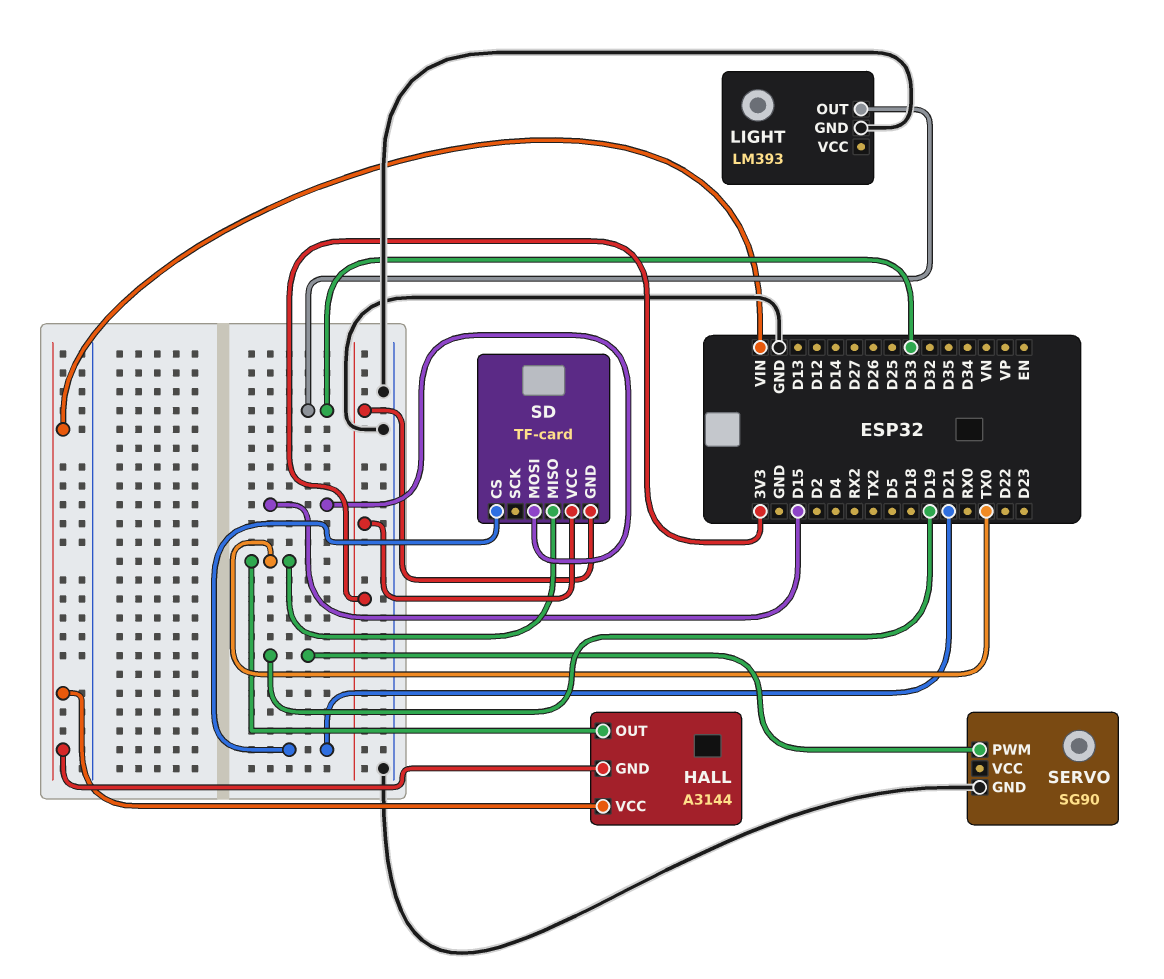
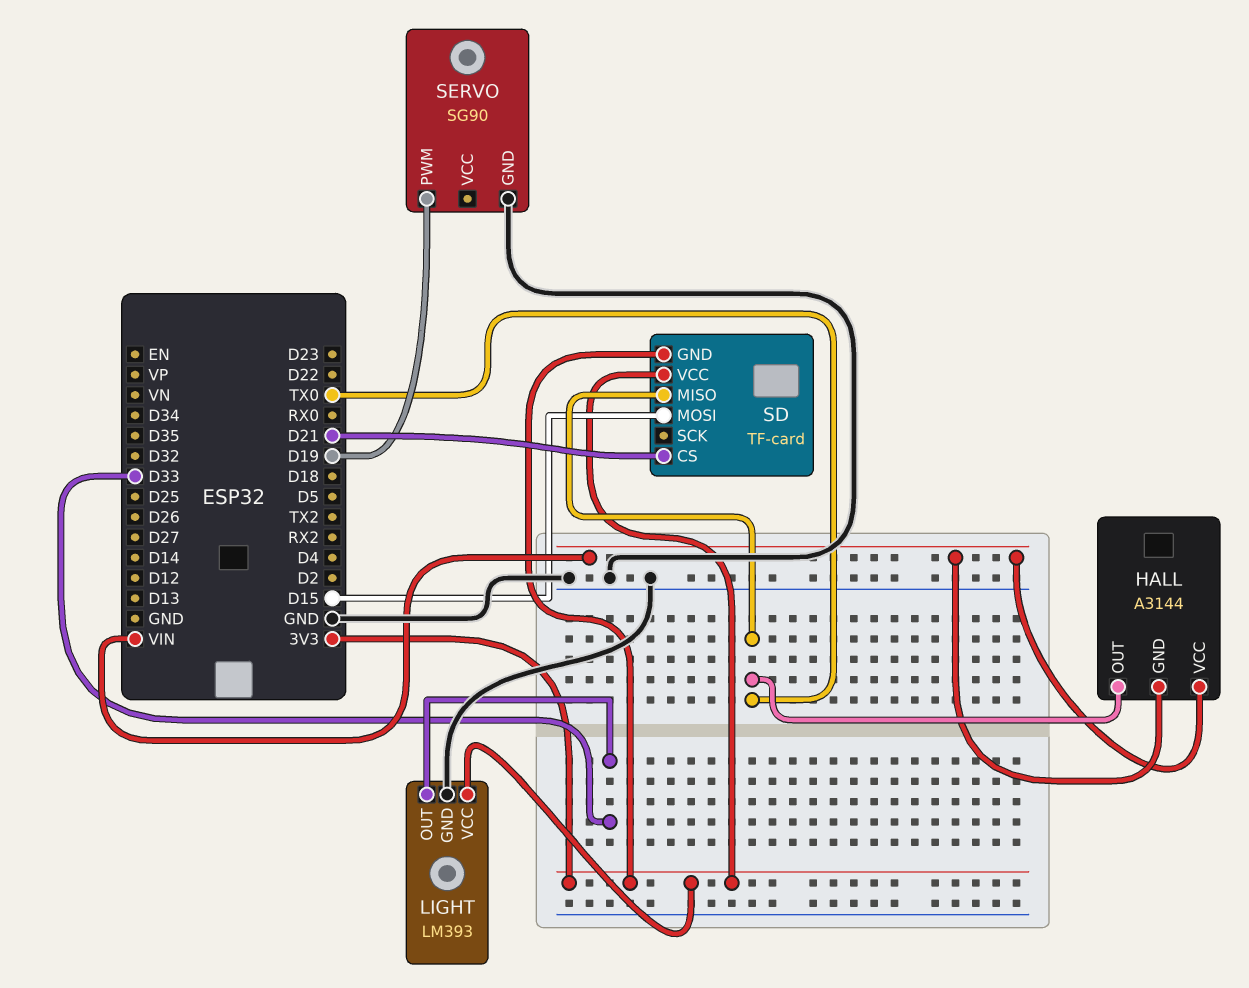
LIGHT pin VCC: none -> 3V3

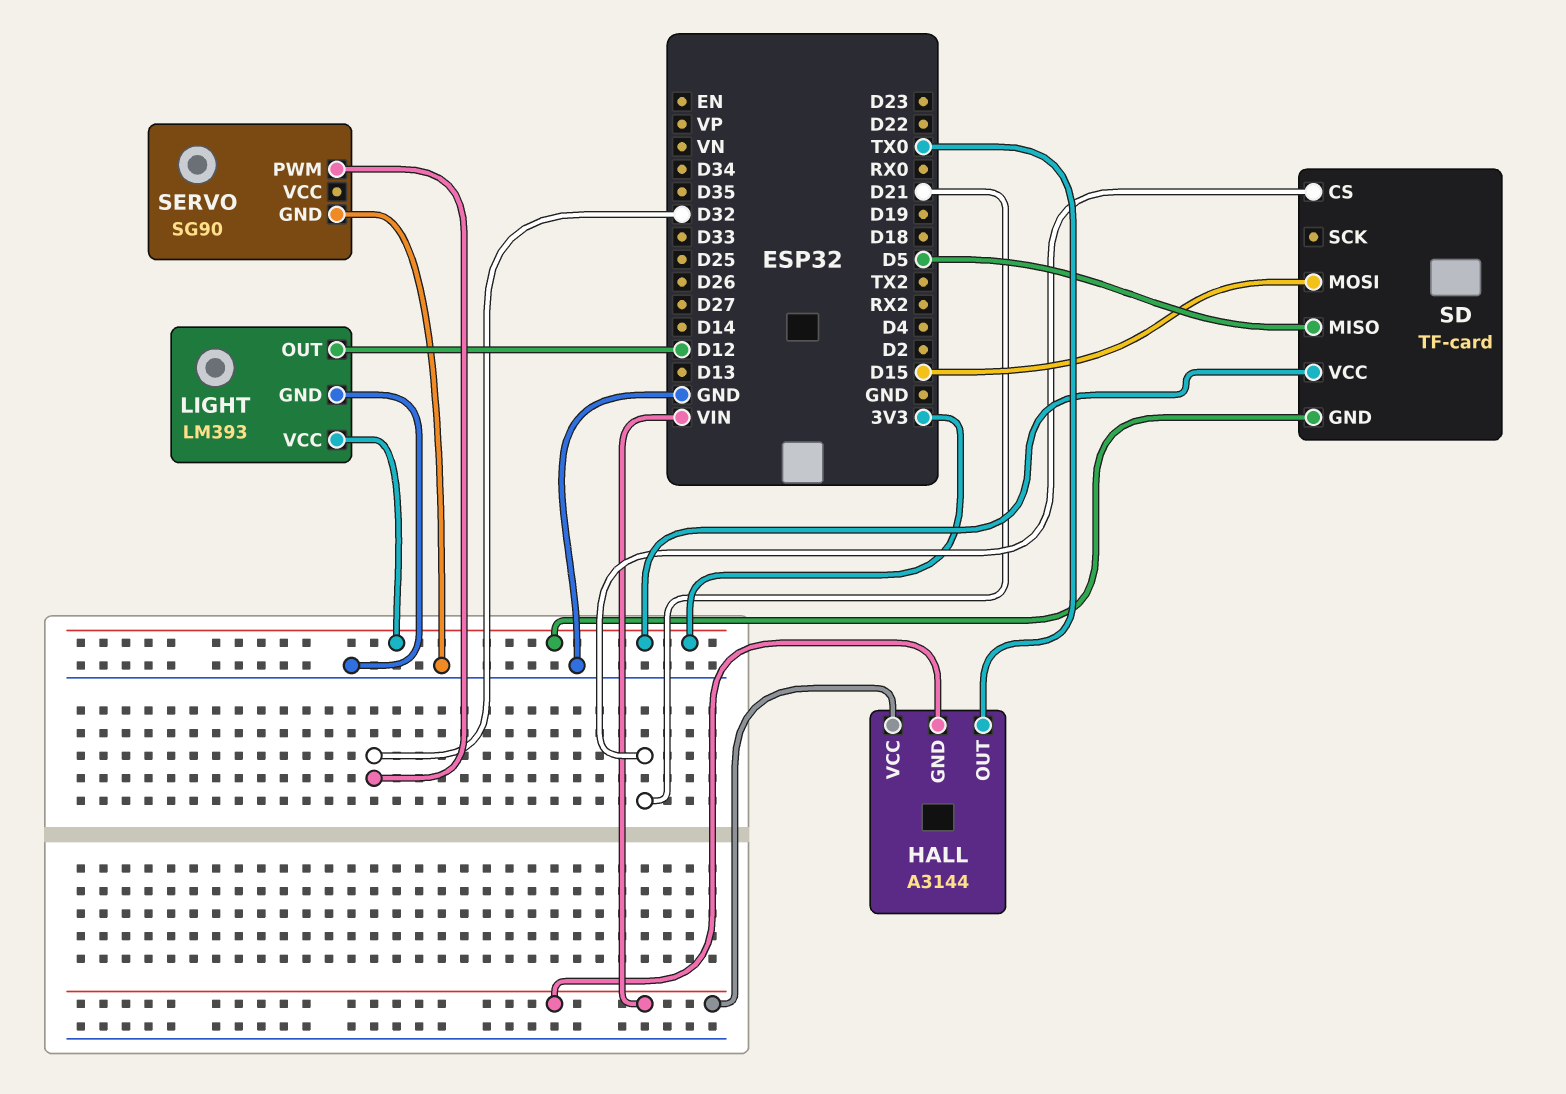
LIGHT pin OUT: D33 -> D12
SD pin MISO: TX0 -> D5
SERVO pin PWM: D19 -> D32

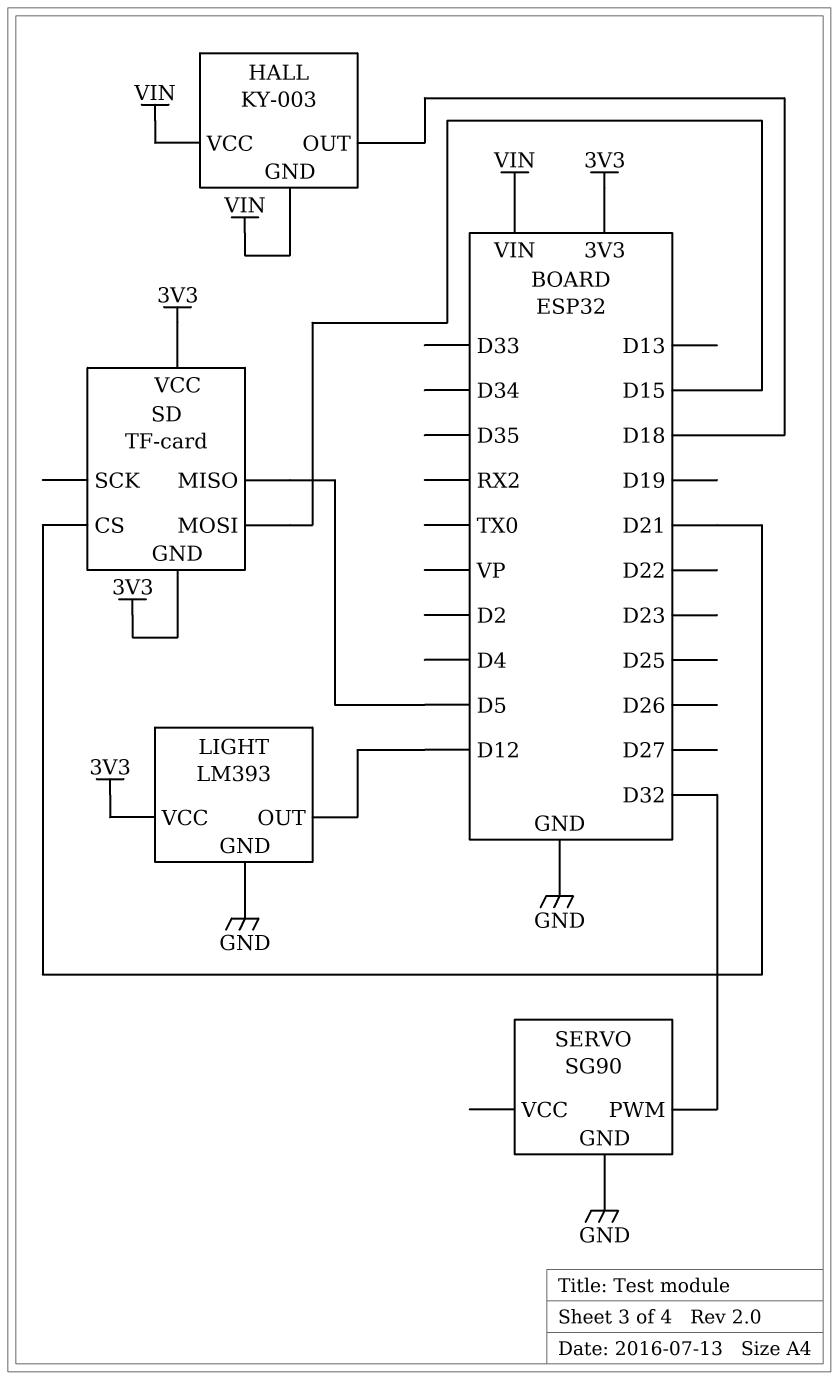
HALL: A3144 -> KY-003
HALL pin OUT: TX0 -> D18

